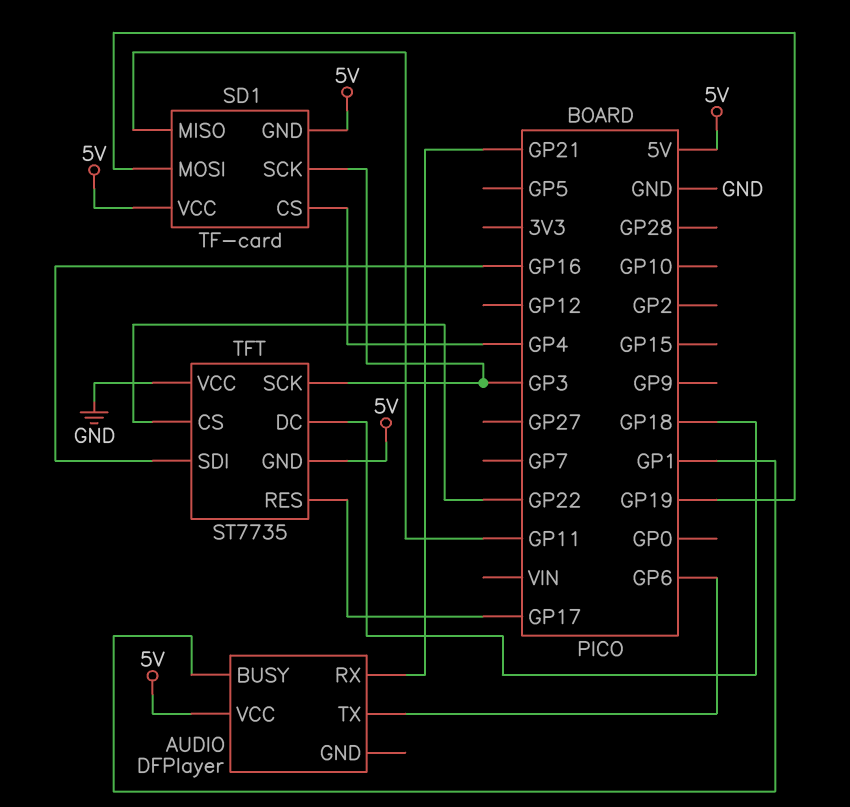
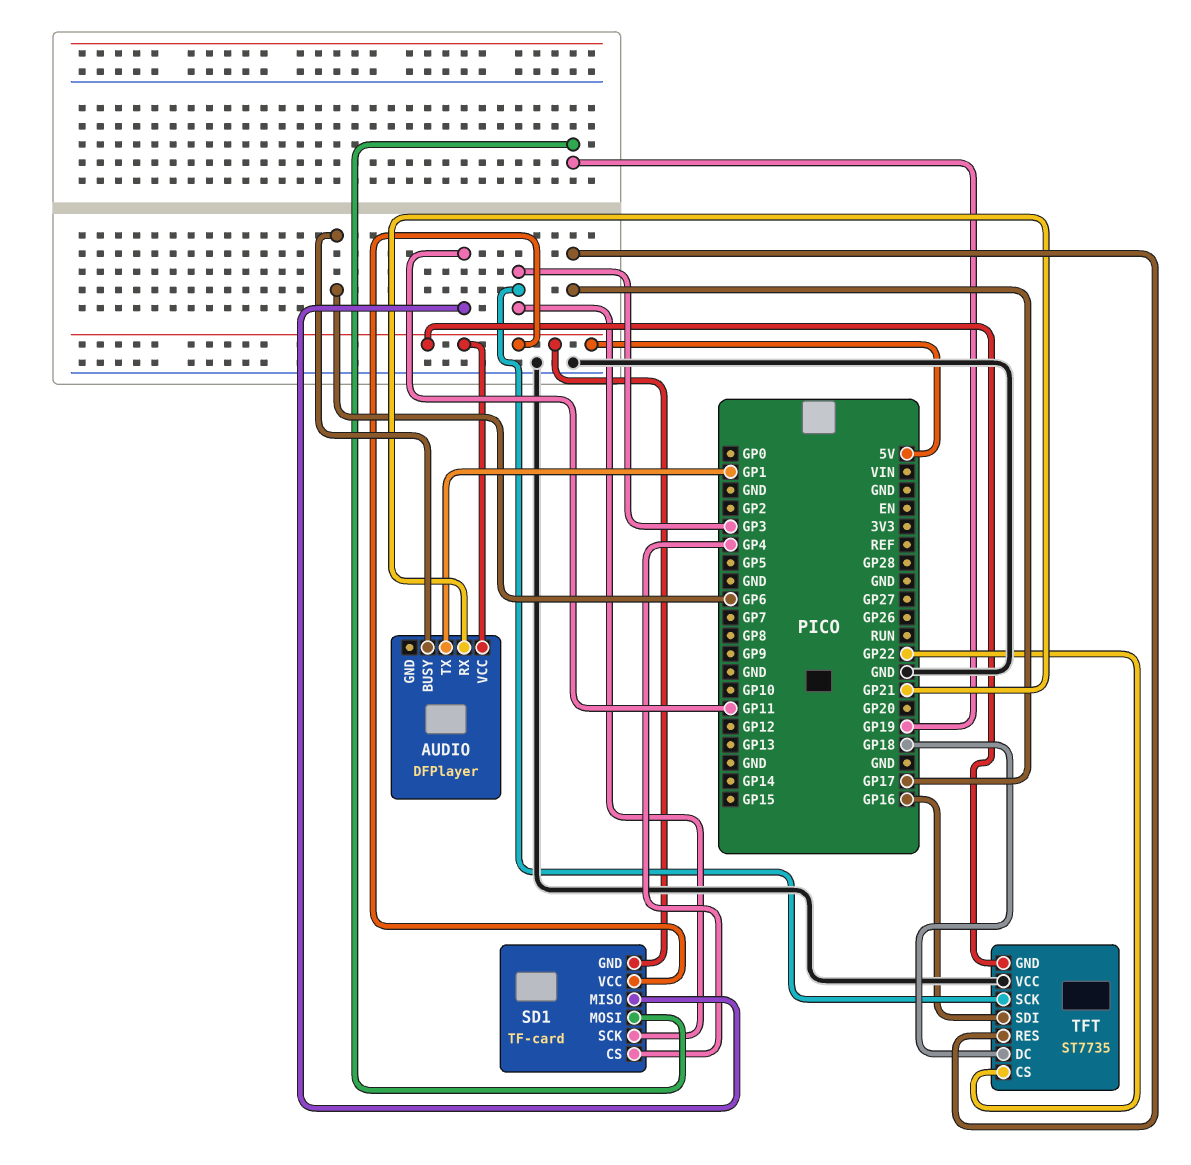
AUDIO pin BUSY: GP1 -> GP6
AUDIO pin TX: GP6 -> GP1

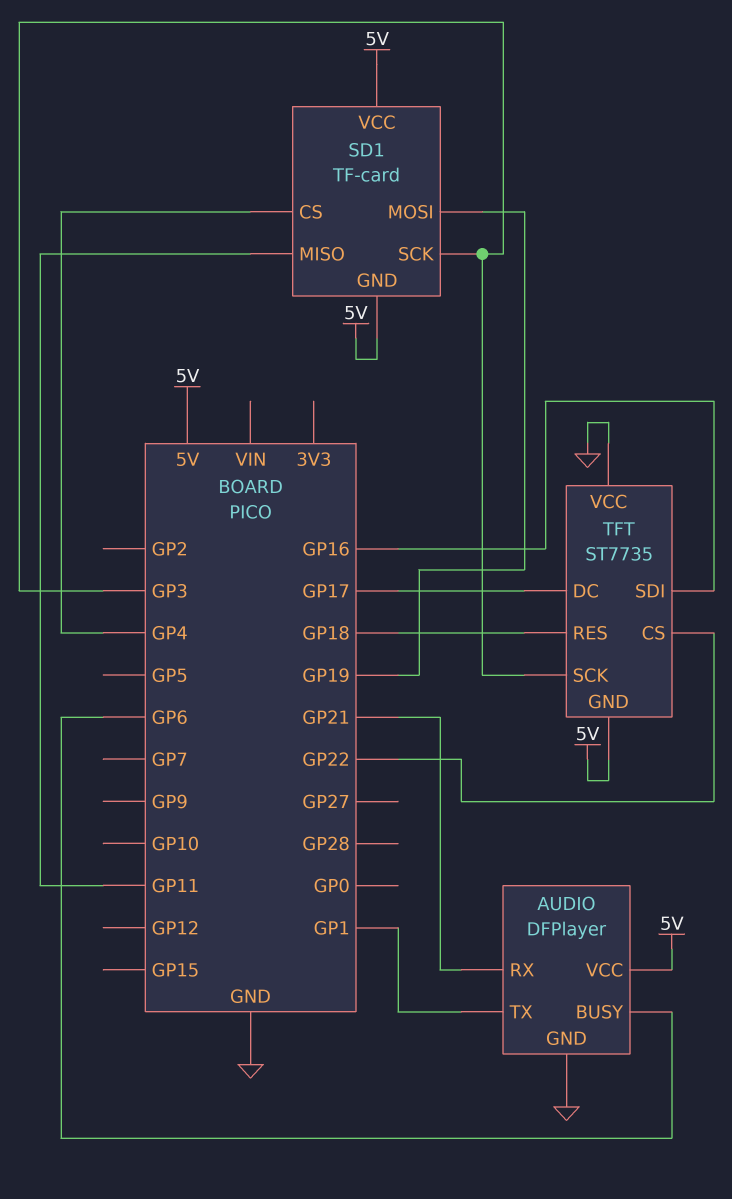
AUDIO pin GND: none -> GND
TFT pin DC: GP18 -> GP17
TFT pin RES: GP17 -> GP18

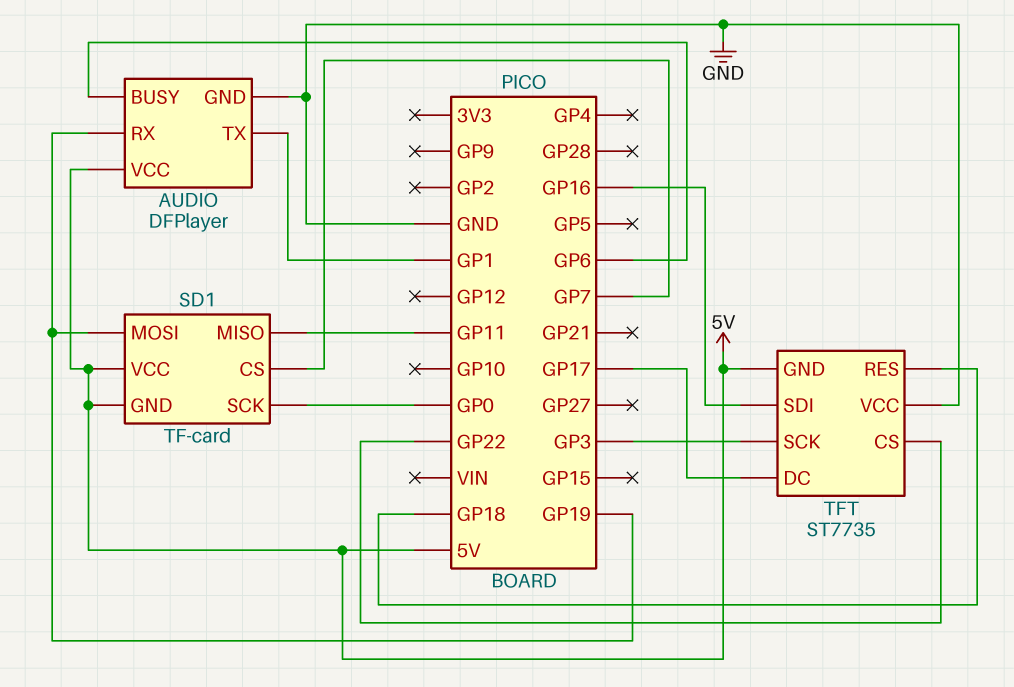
AUDIO pin RX: GP21 -> GP19
SD1 pin CS: GP4 -> GP7
SD1 pin SCK: GP3 -> GP0

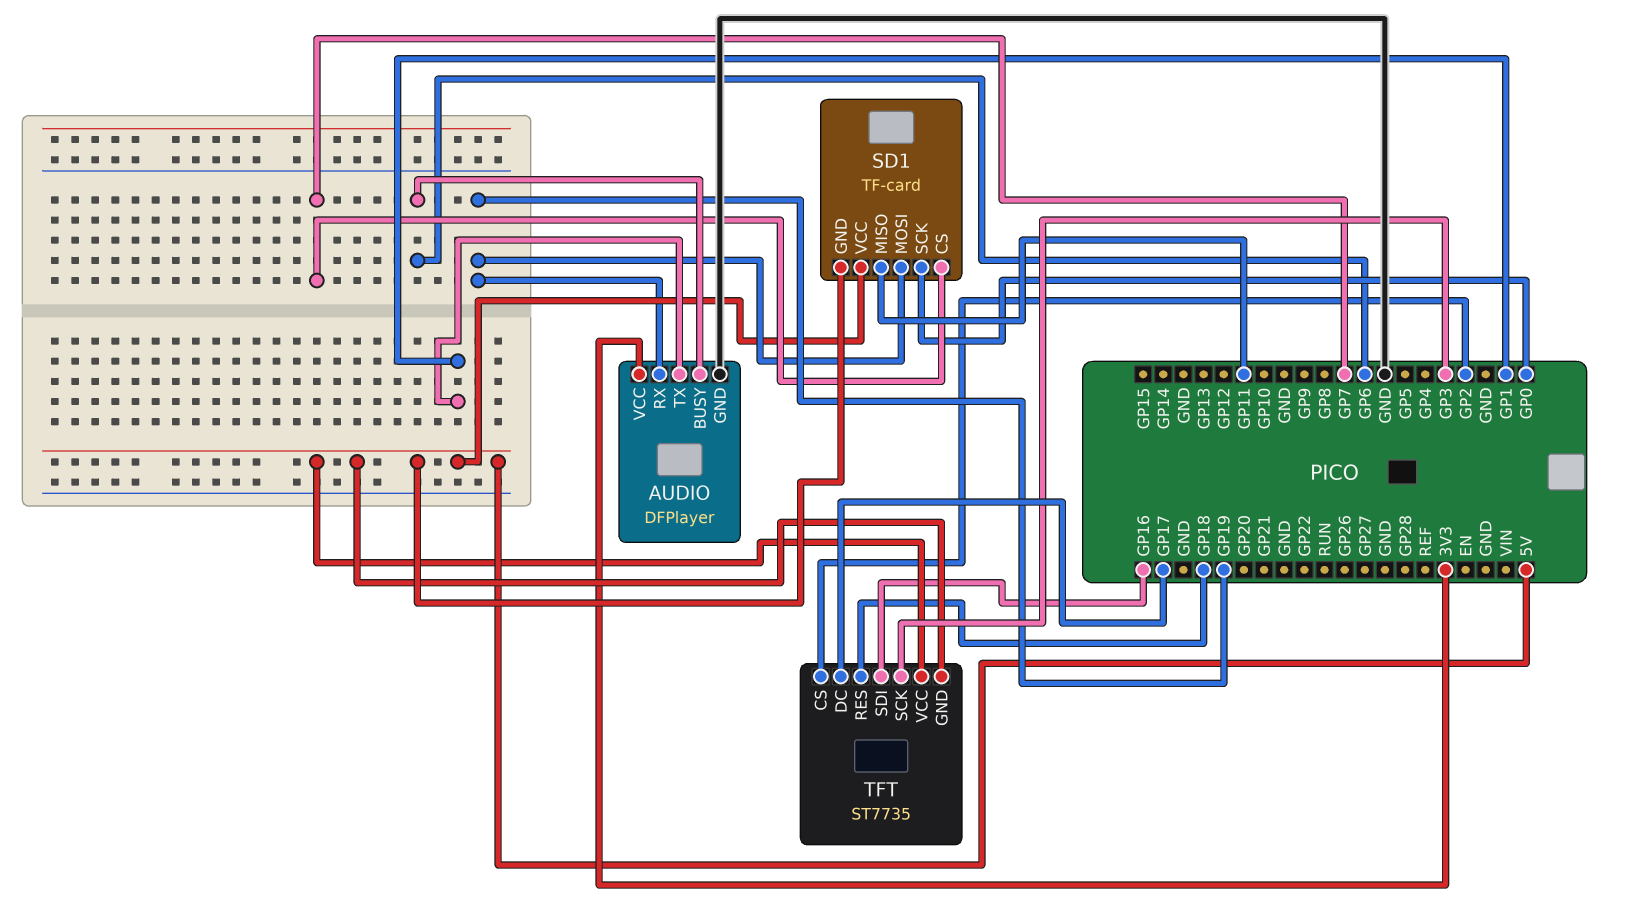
AUDIO pin VCC: 5V -> 3V3
TFT pin CS: GP22 -> GP2
TFT pin VCC: GND -> 5V

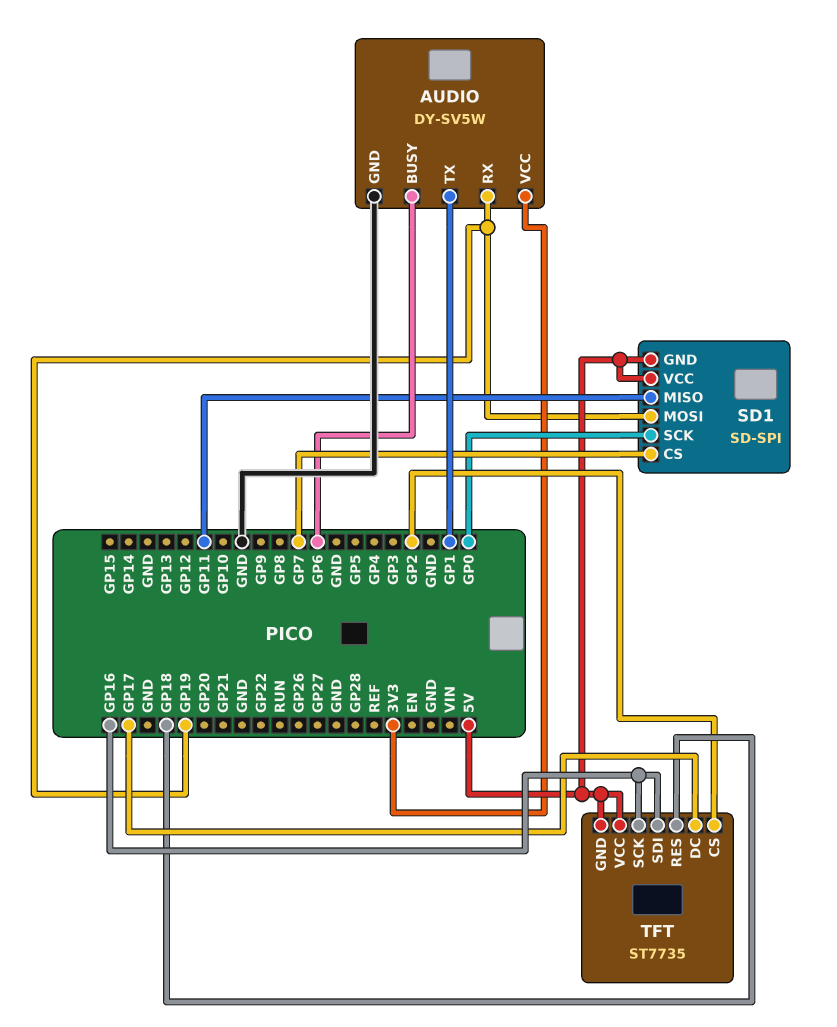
AUDIO: DFPlayer -> DY-SV5W
SD1: TF-card -> SD-SPI
TFT pin SCK: GP3 -> GP16

